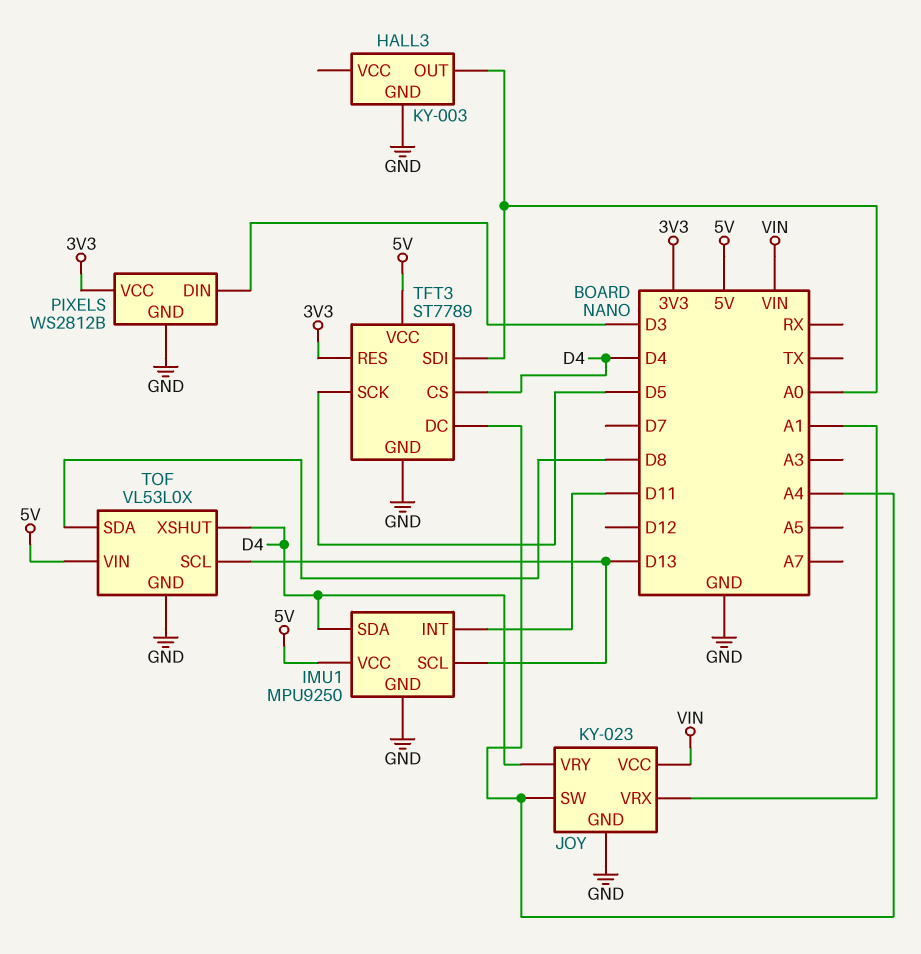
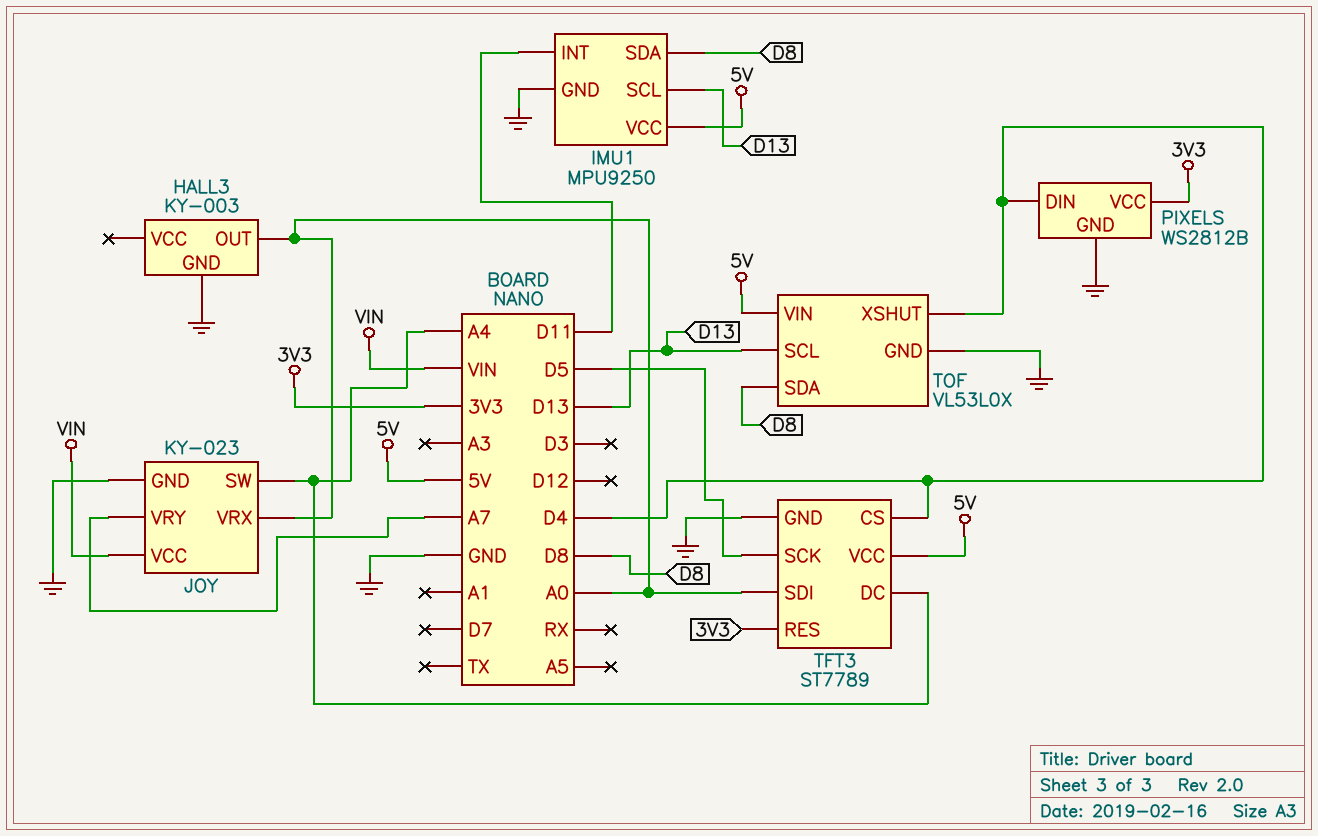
IMU1 pin SDA: D4 -> D8
JOY pin VRX: A1 -> A0
JOY pin VRY: D4 -> A7
PIXELS pin DIN: D3 -> D4

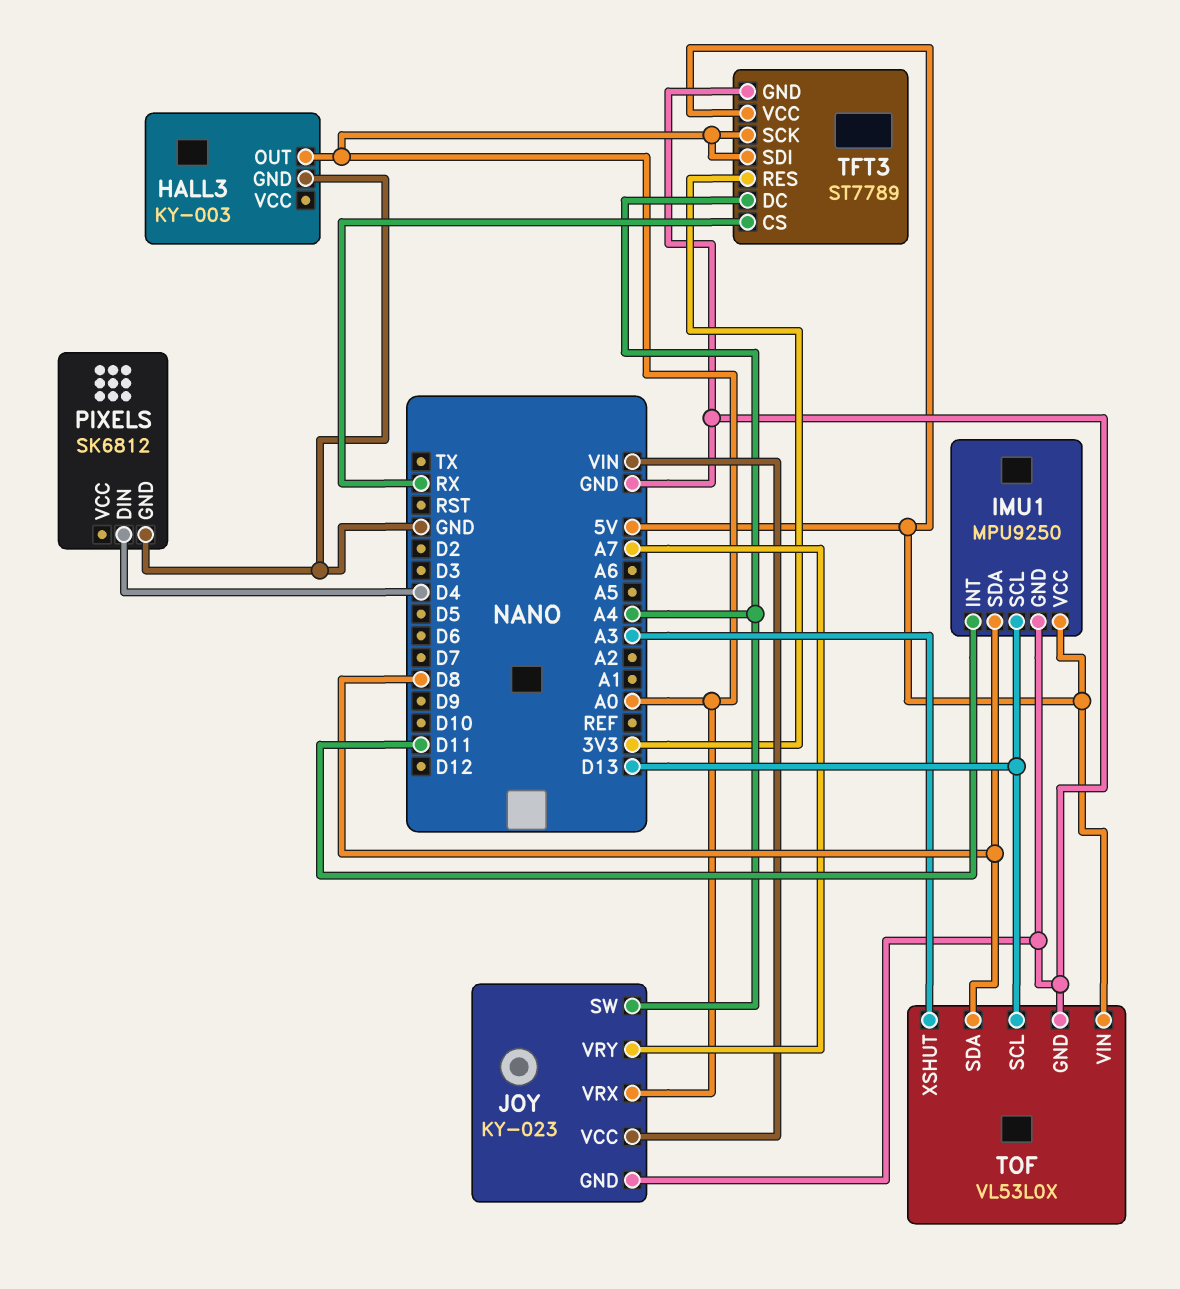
PIXELS: WS2812B -> SK6812
PIXELS pin VCC: 3V3 -> none
TFT3 pin CS: D4 -> RX
TFT3 pin SCK: D5 -> A0
TOF pin XSHUT: D4 -> A3

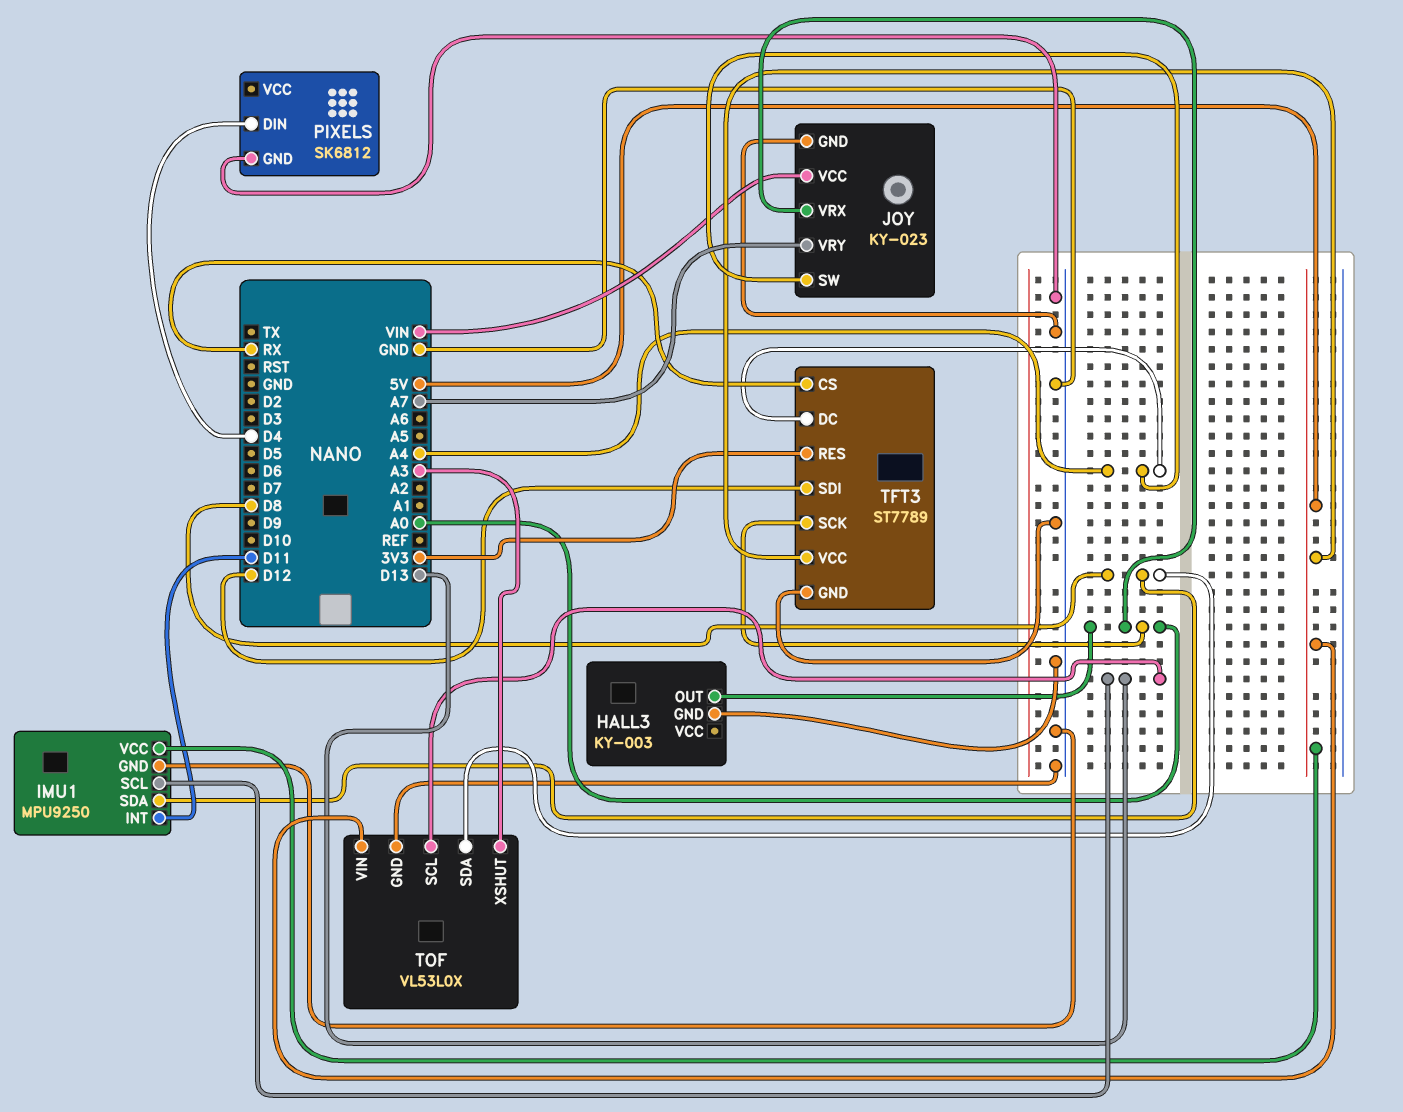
TFT3 pin SDI: A0 -> D12

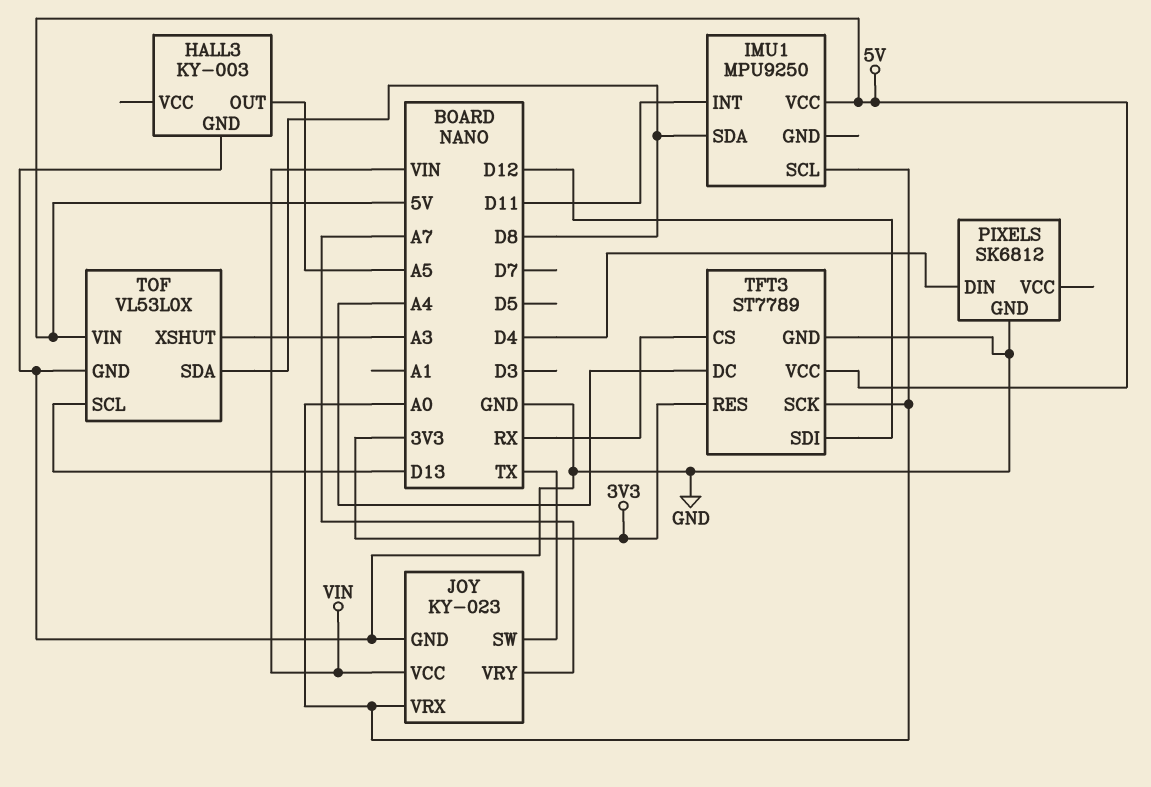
HALL3 pin OUT: A0 -> A5
IMU1 pin GND: GND -> none
IMU1 pin SCL: D13 -> A0
JOY pin SW: A4 -> TX

